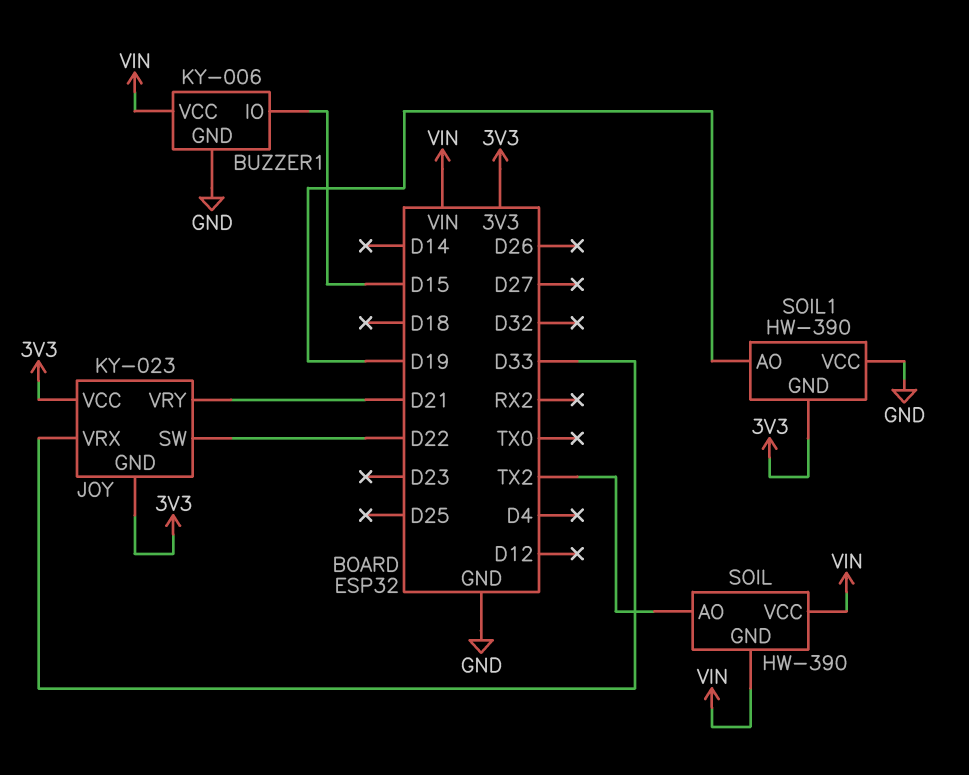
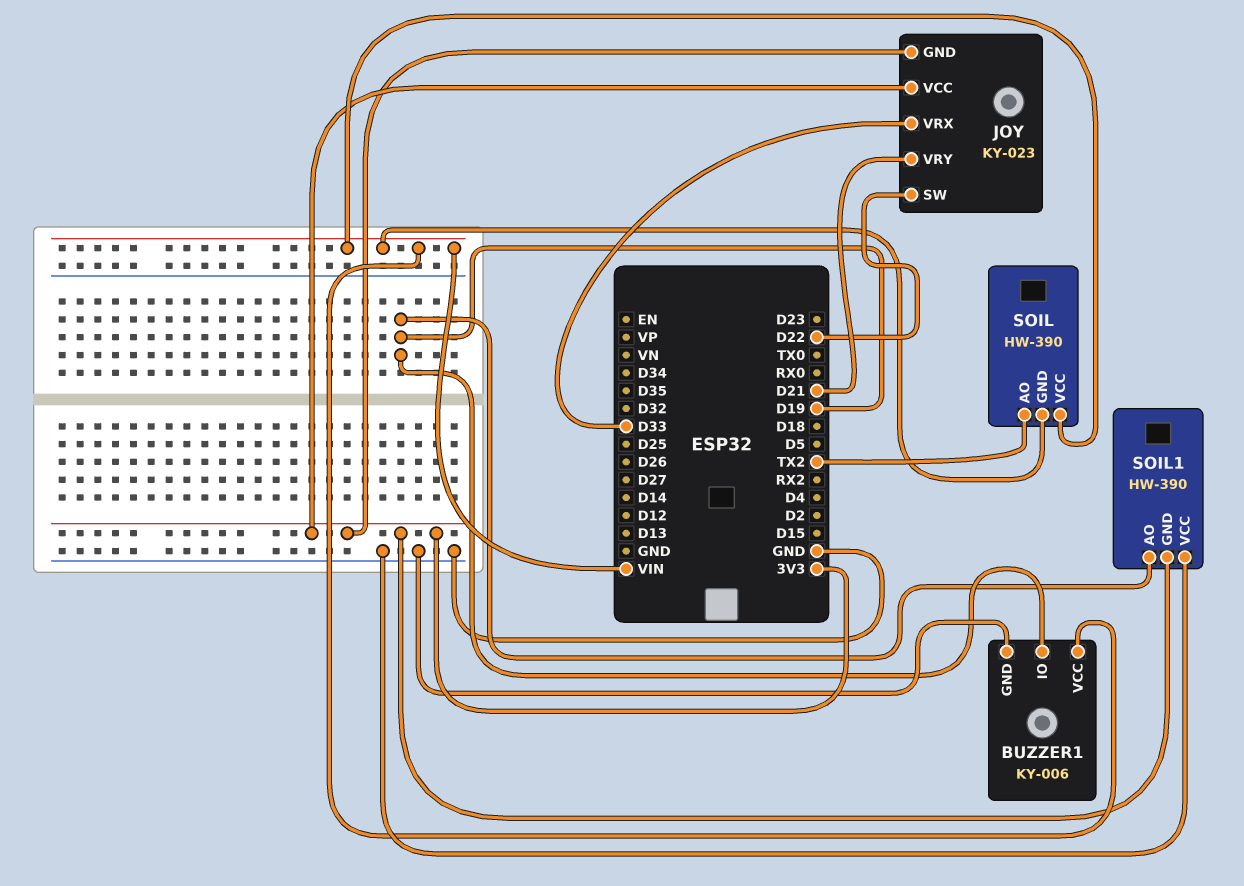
BUZZER1 pin IO: D15 -> D19

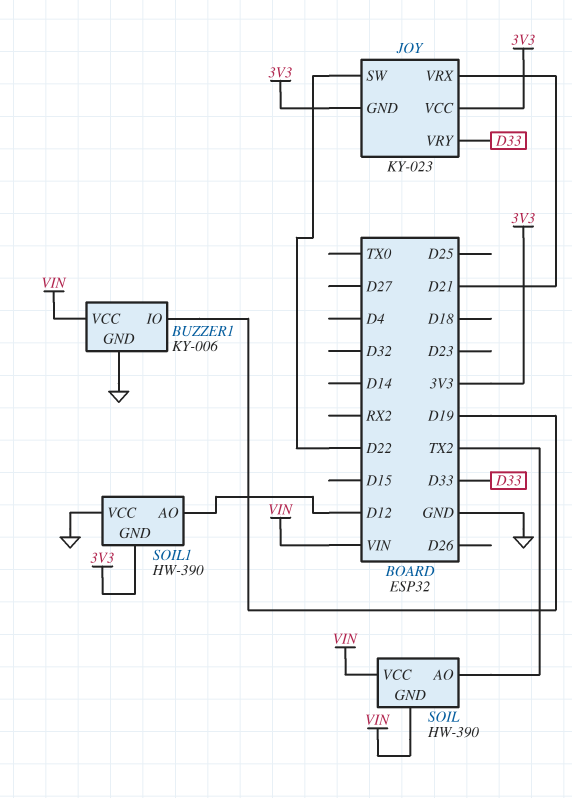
JOY pin VRX: D33 -> D21
JOY pin VRY: D21 -> D33
SOIL1 pin AO: D19 -> D12

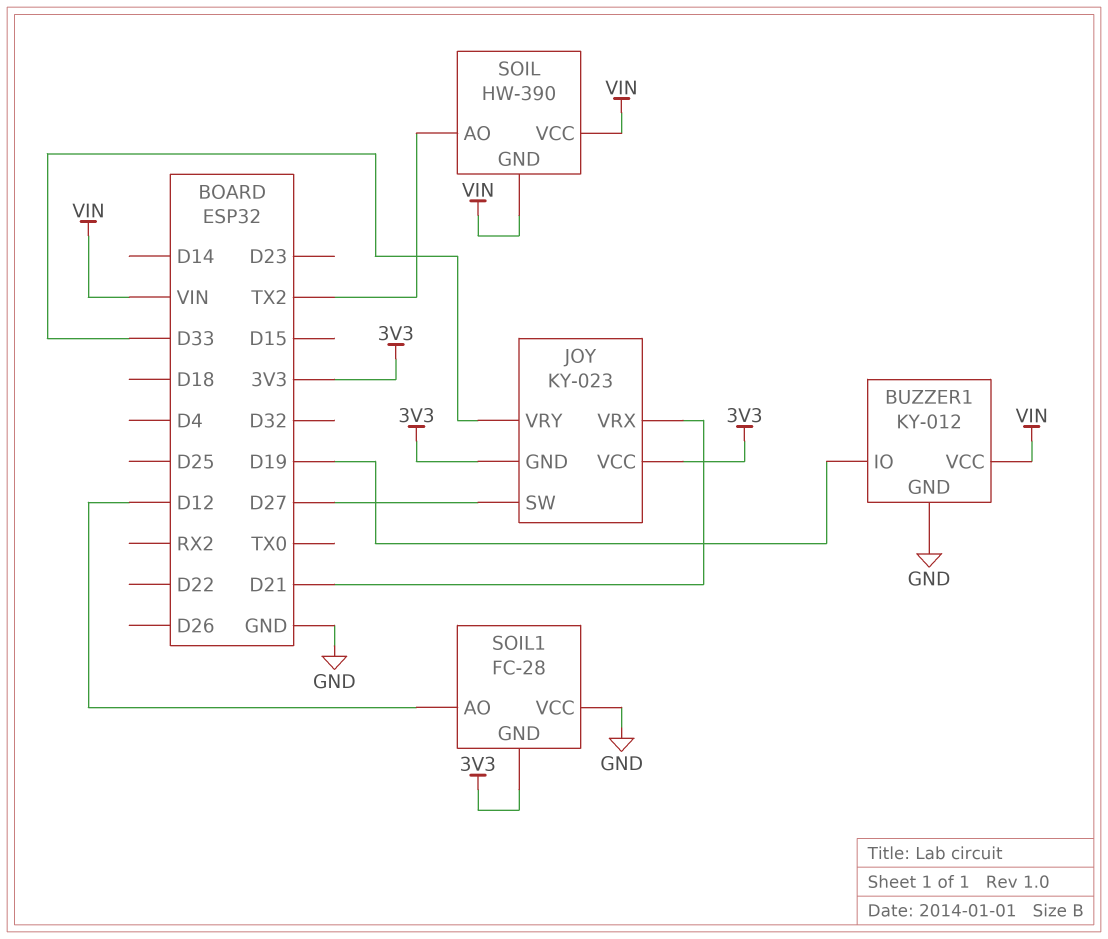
BUZZER1: KY-006 -> KY-012
JOY pin SW: D22 -> D27
SOIL1: HW-390 -> FC-28

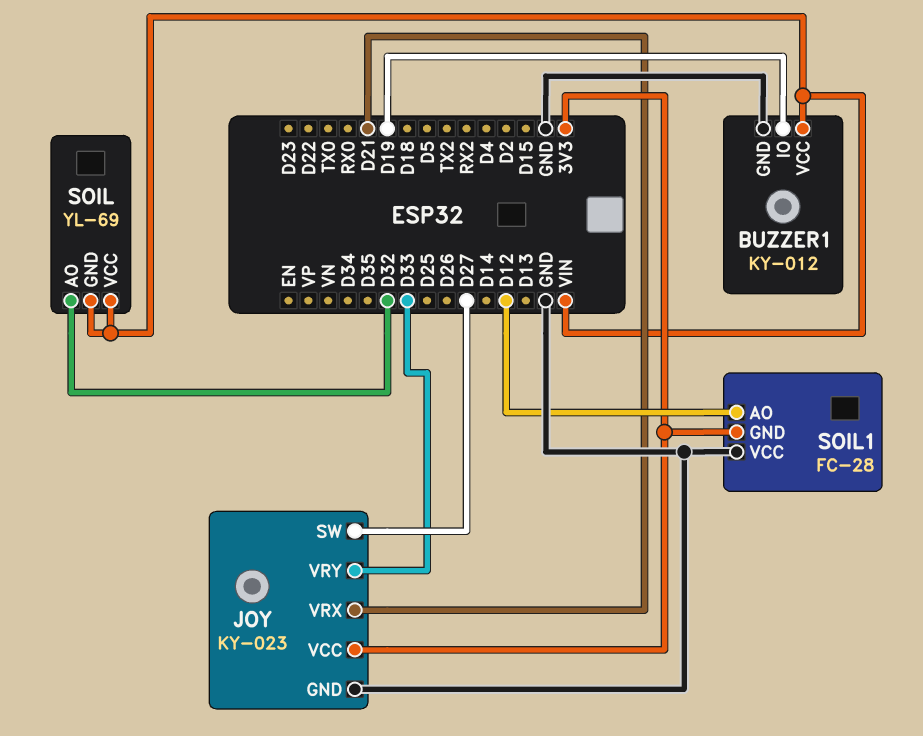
JOY pin GND: 3V3 -> GND
SOIL: HW-390 -> YL-69
SOIL pin AO: TX2 -> D32

